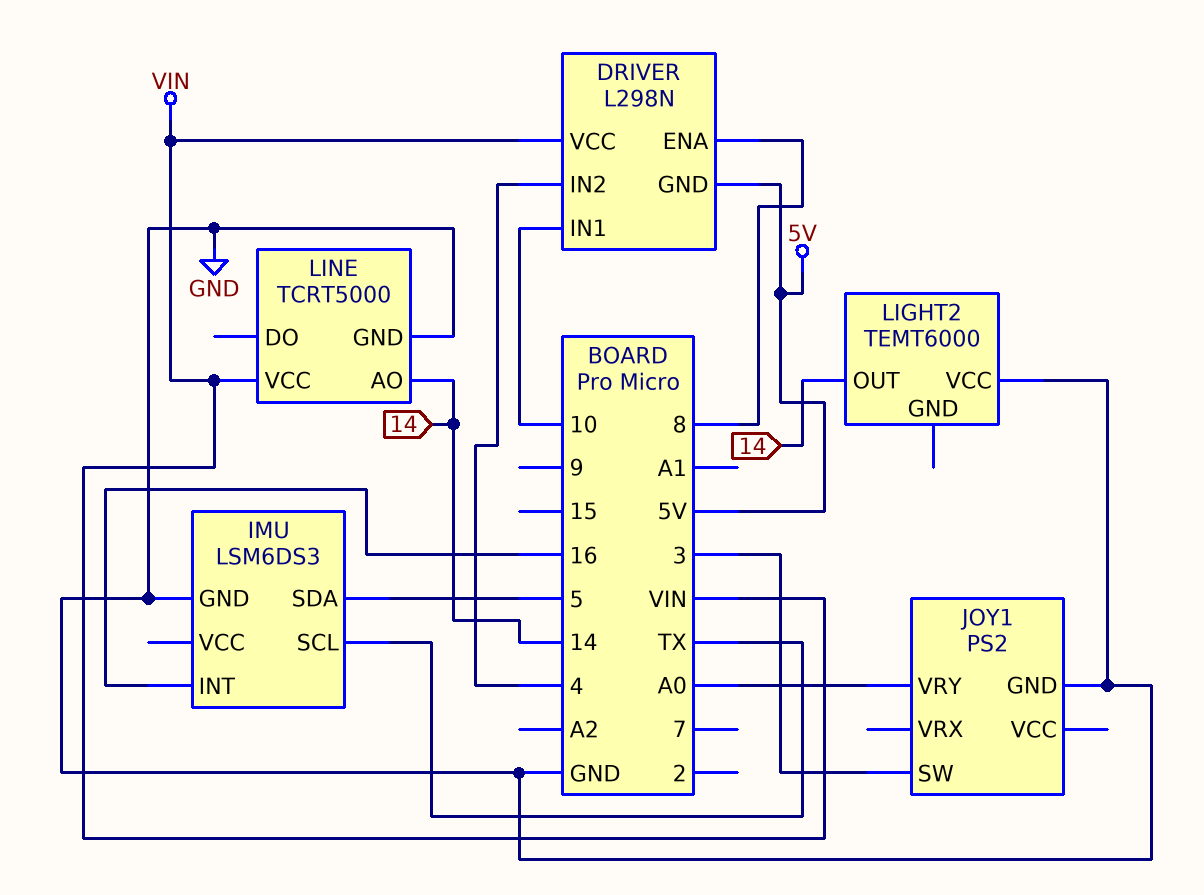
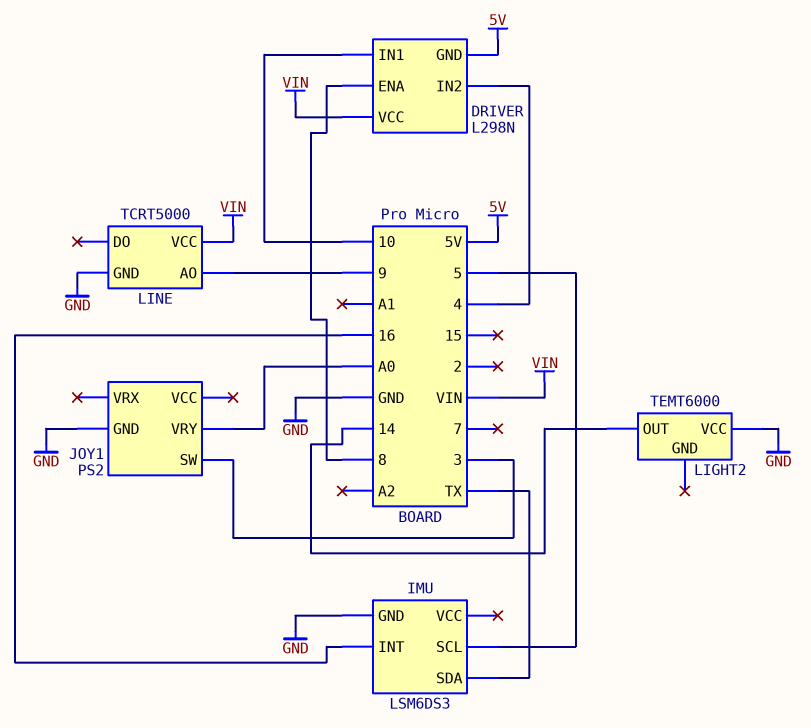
IMU pin SCL: TX -> 5
IMU pin SDA: 5 -> TX
LINE pin AO: 14 -> 9

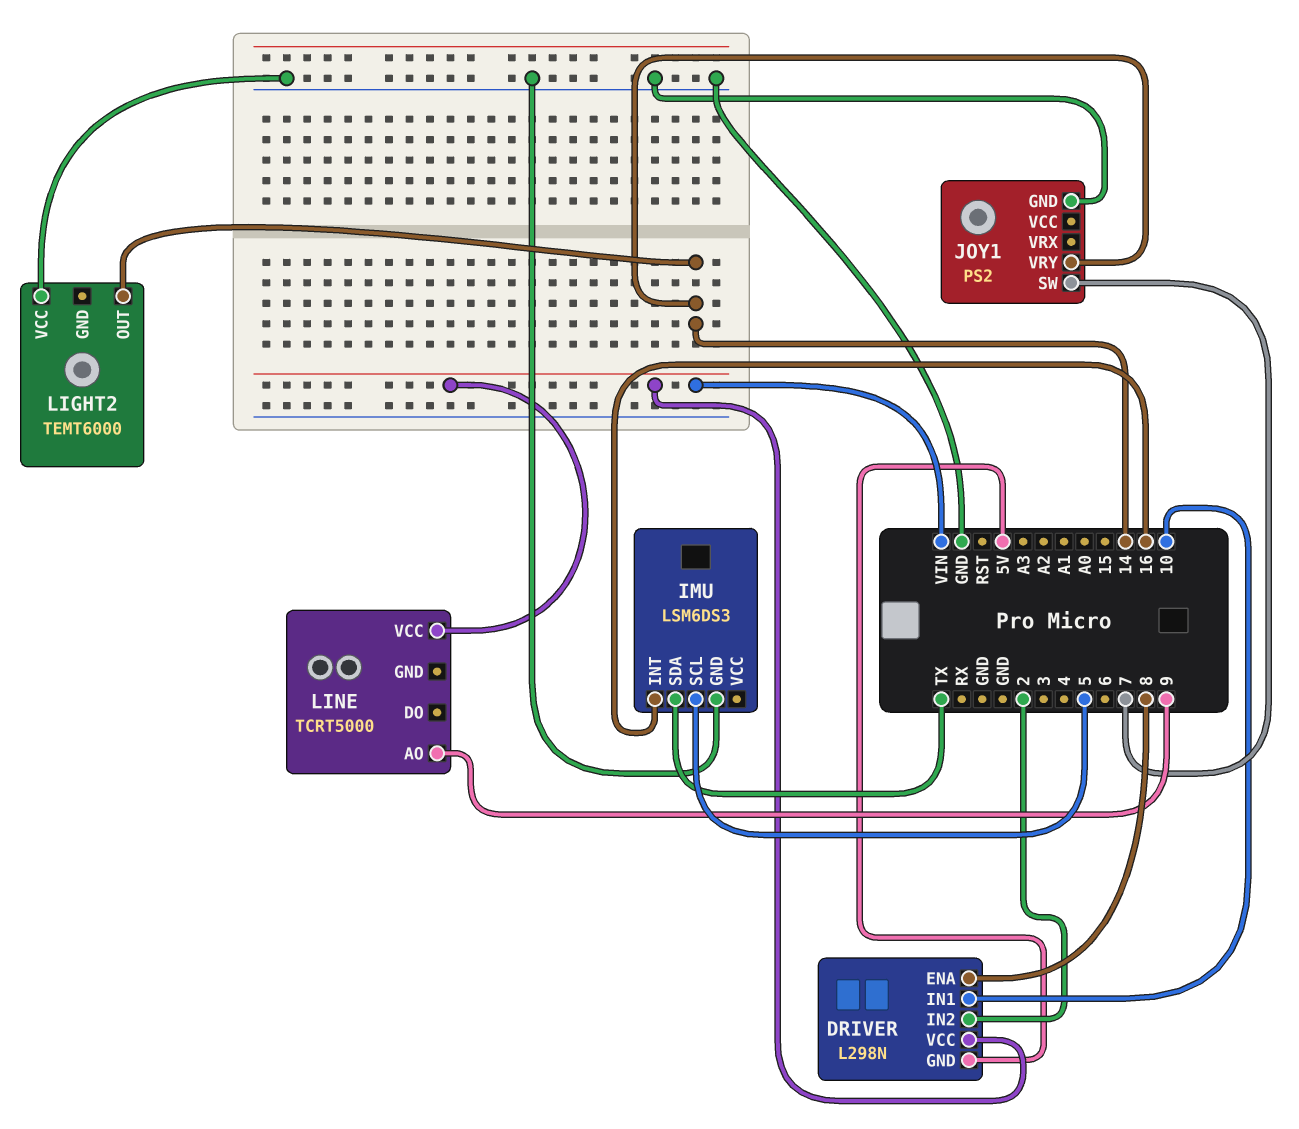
DRIVER pin IN2: 4 -> 2
JOY1 pin SW: 3 -> 7
JOY1 pin VRY: A0 -> 14
LINE pin GND: GND -> none

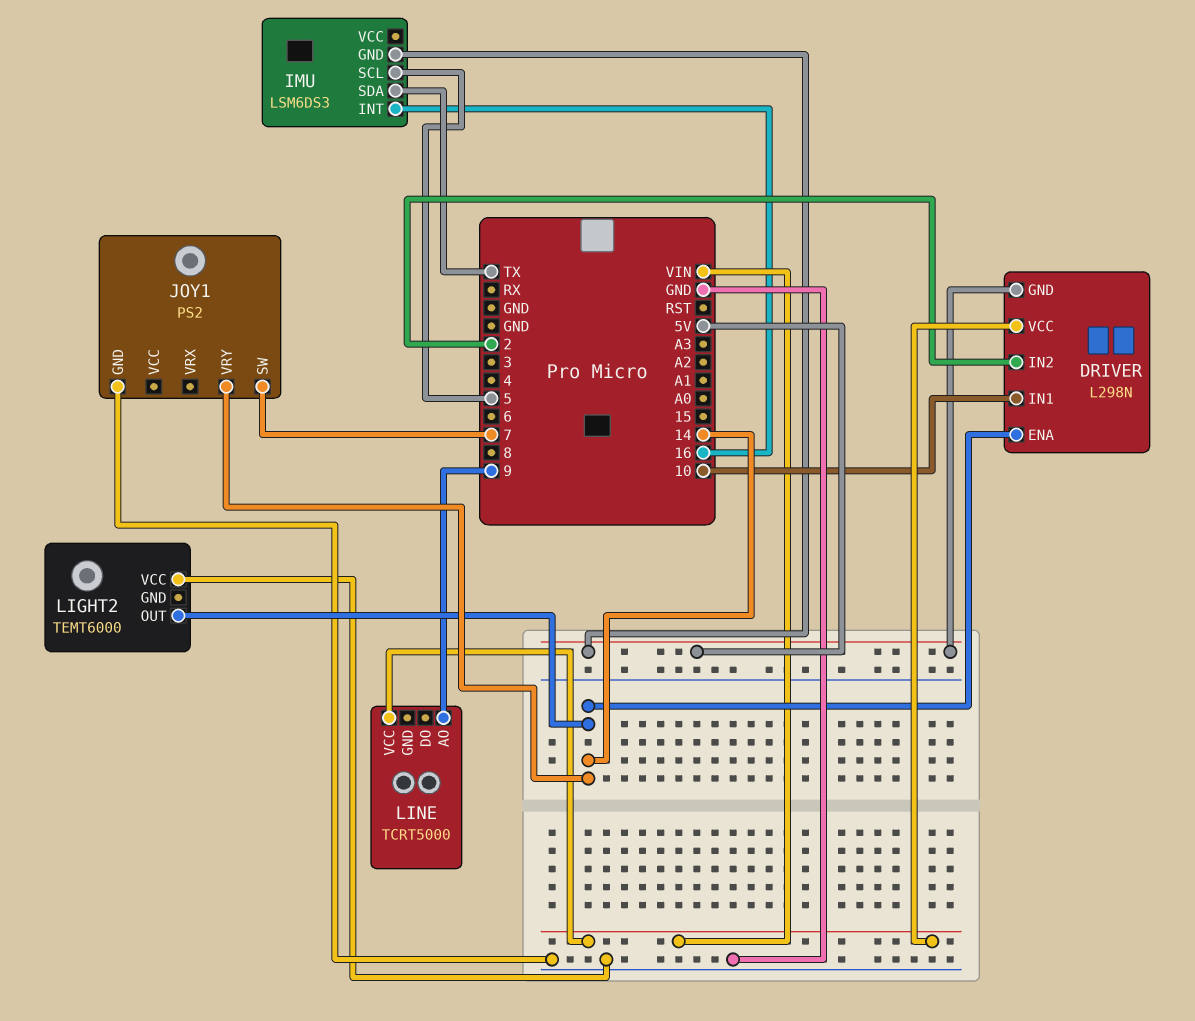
DRIVER pin ENA: 8 -> 14
IMU pin GND: GND -> 5V

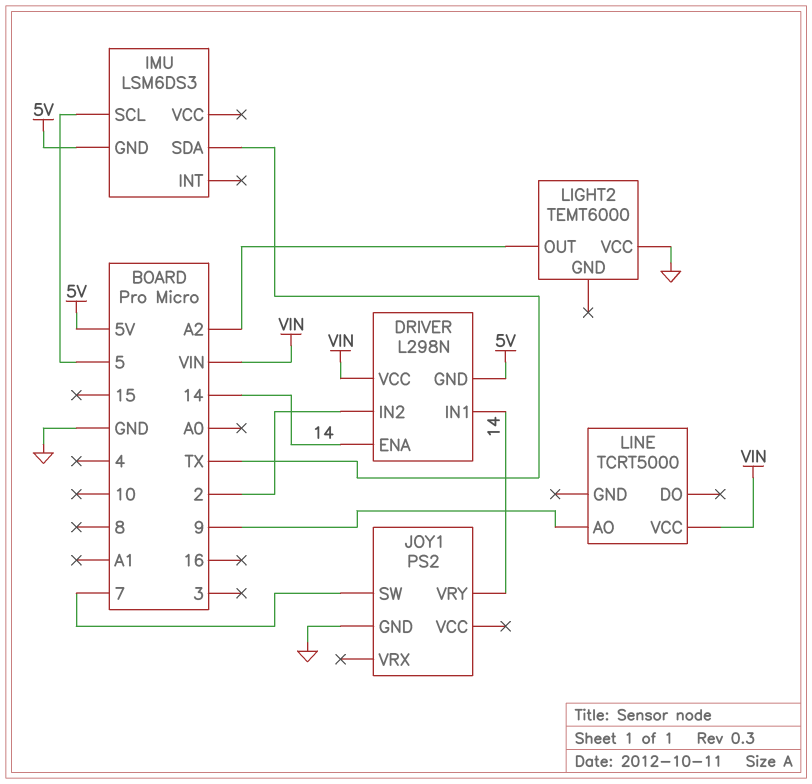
DRIVER pin IN1: 10 -> 14
IMU pin INT: 16 -> none
LIGHT2 pin OUT: 14 -> A2

